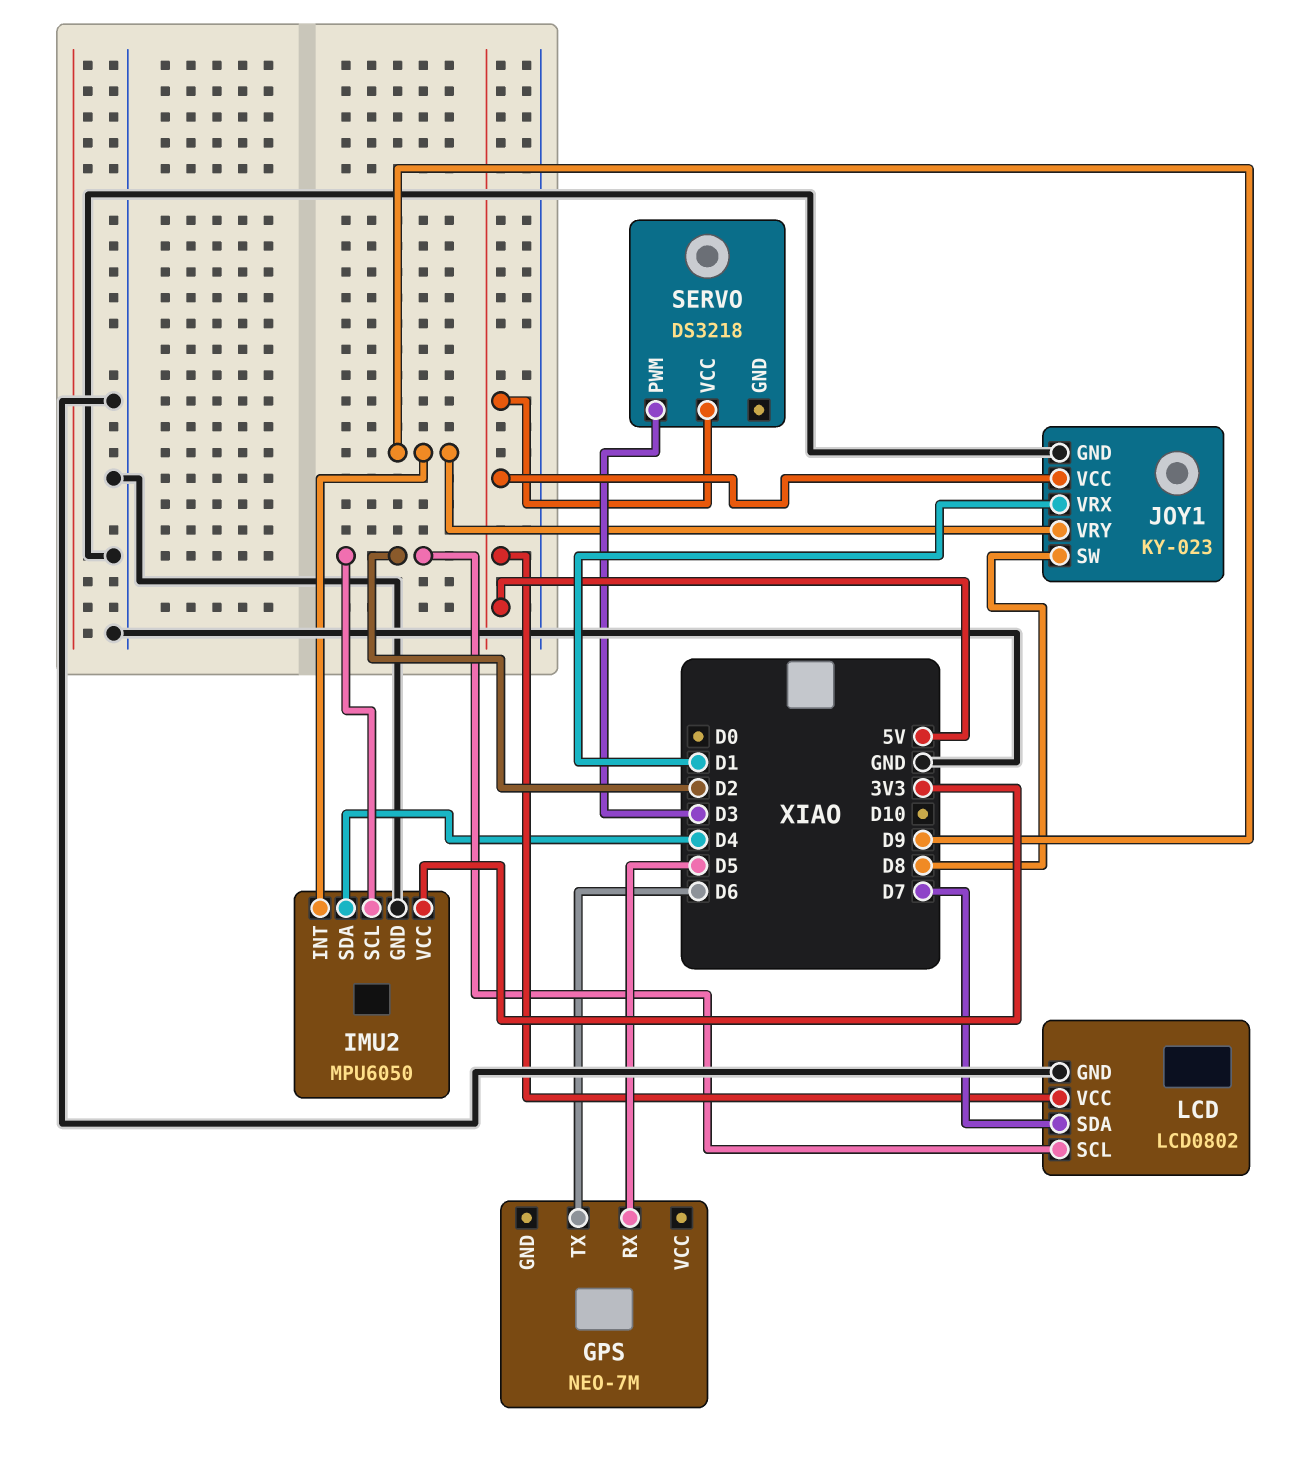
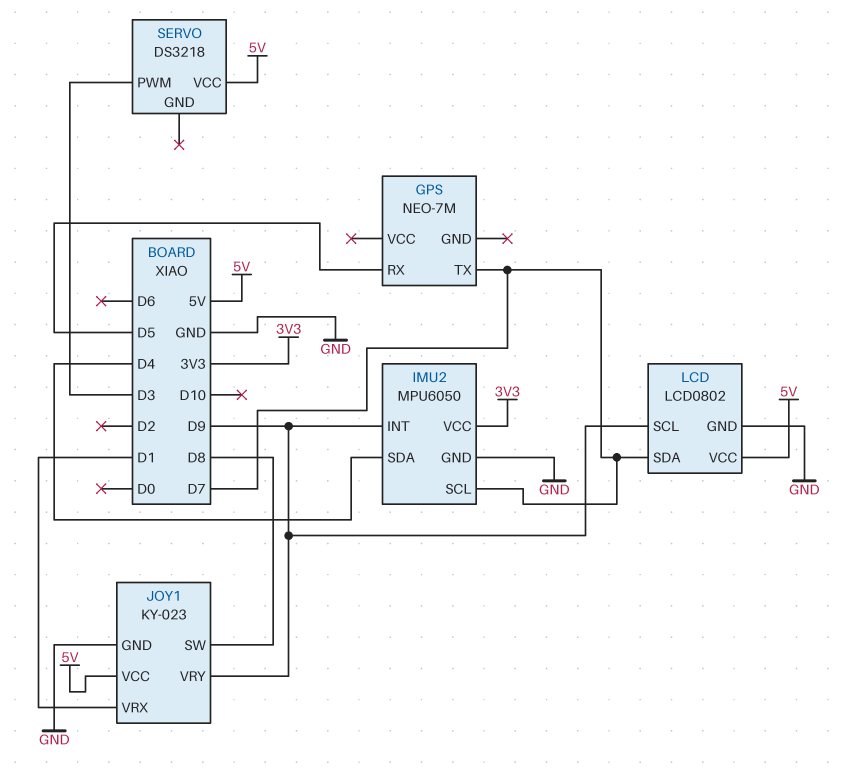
GPS pin TX: D6 -> D7
IMU2 pin SCL: D2 -> D7
LCD pin SCL: D2 -> D9

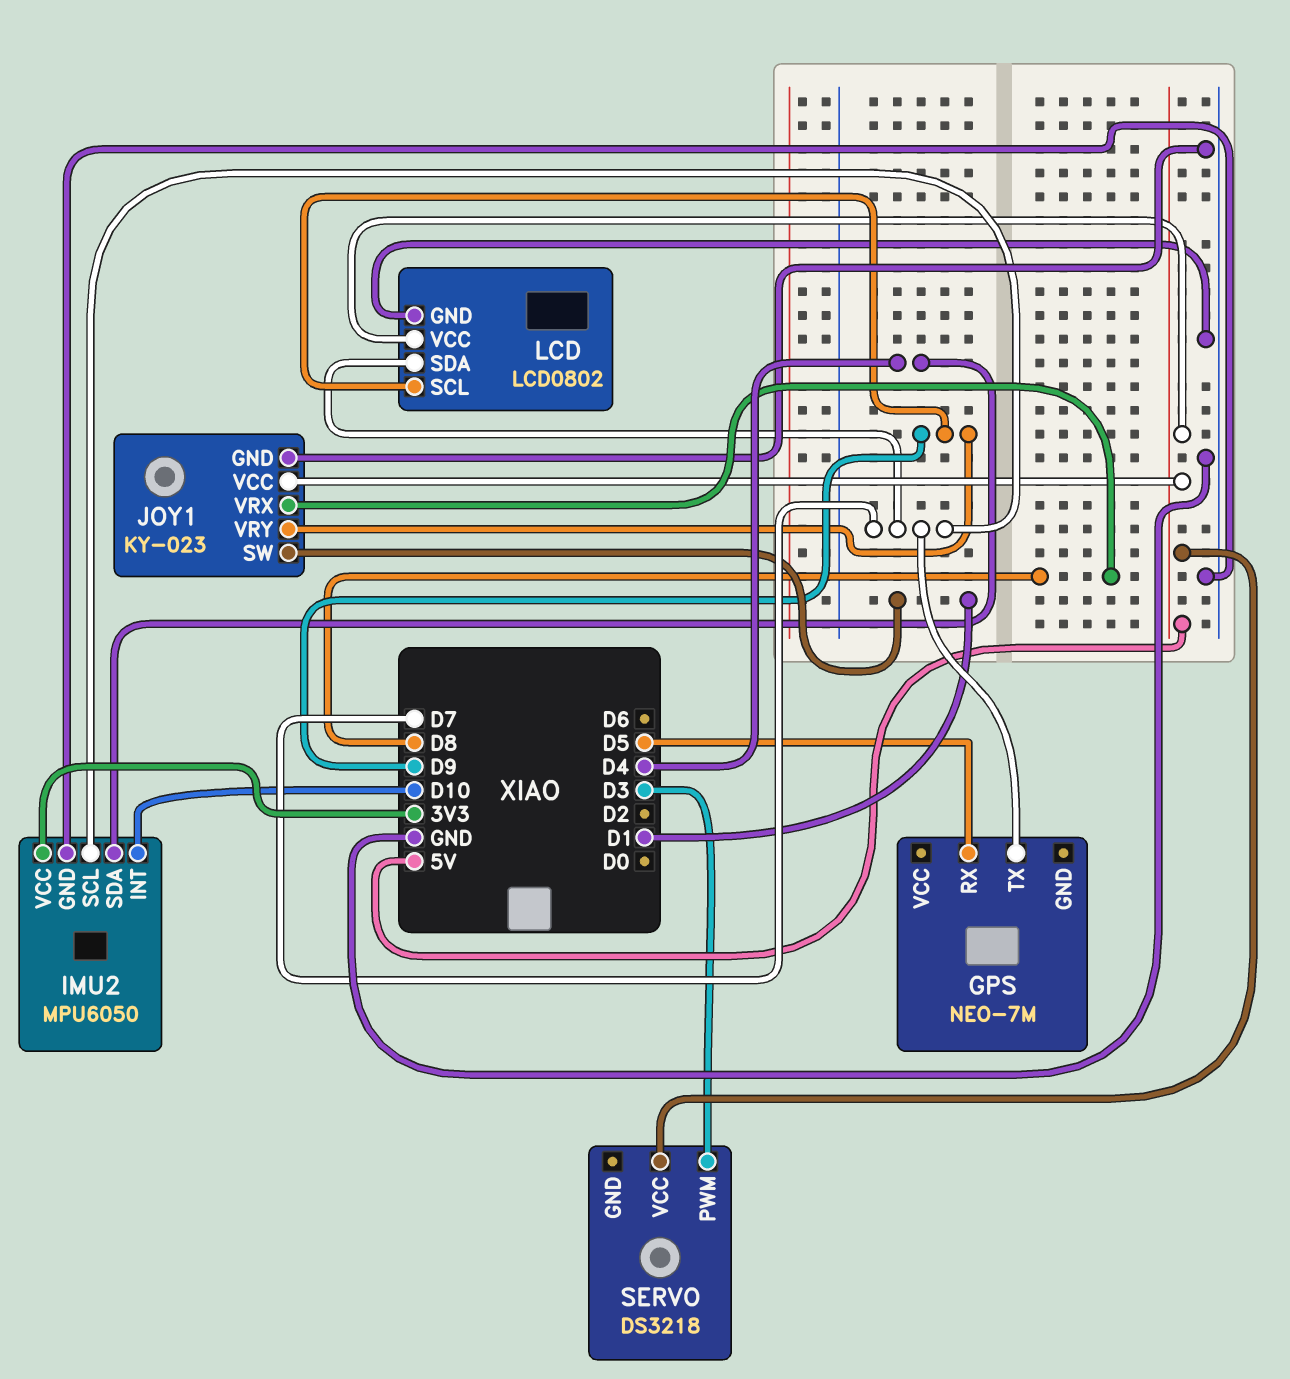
IMU2 pin INT: D9 -> D10
JOY1 pin SW: D8 -> D1
JOY1 pin VRX: D1 -> D8

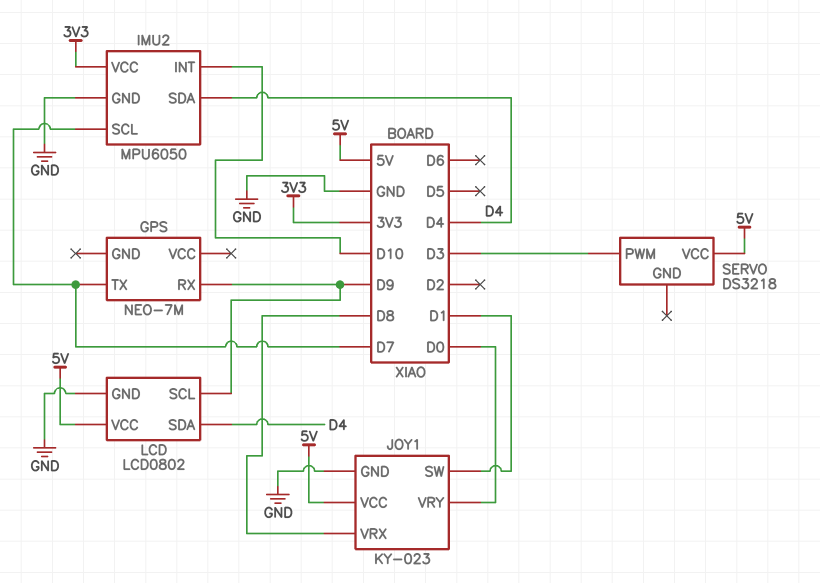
GPS pin RX: D5 -> D9
JOY1 pin VRY: D9 -> D0
LCD pin SDA: D7 -> D4

